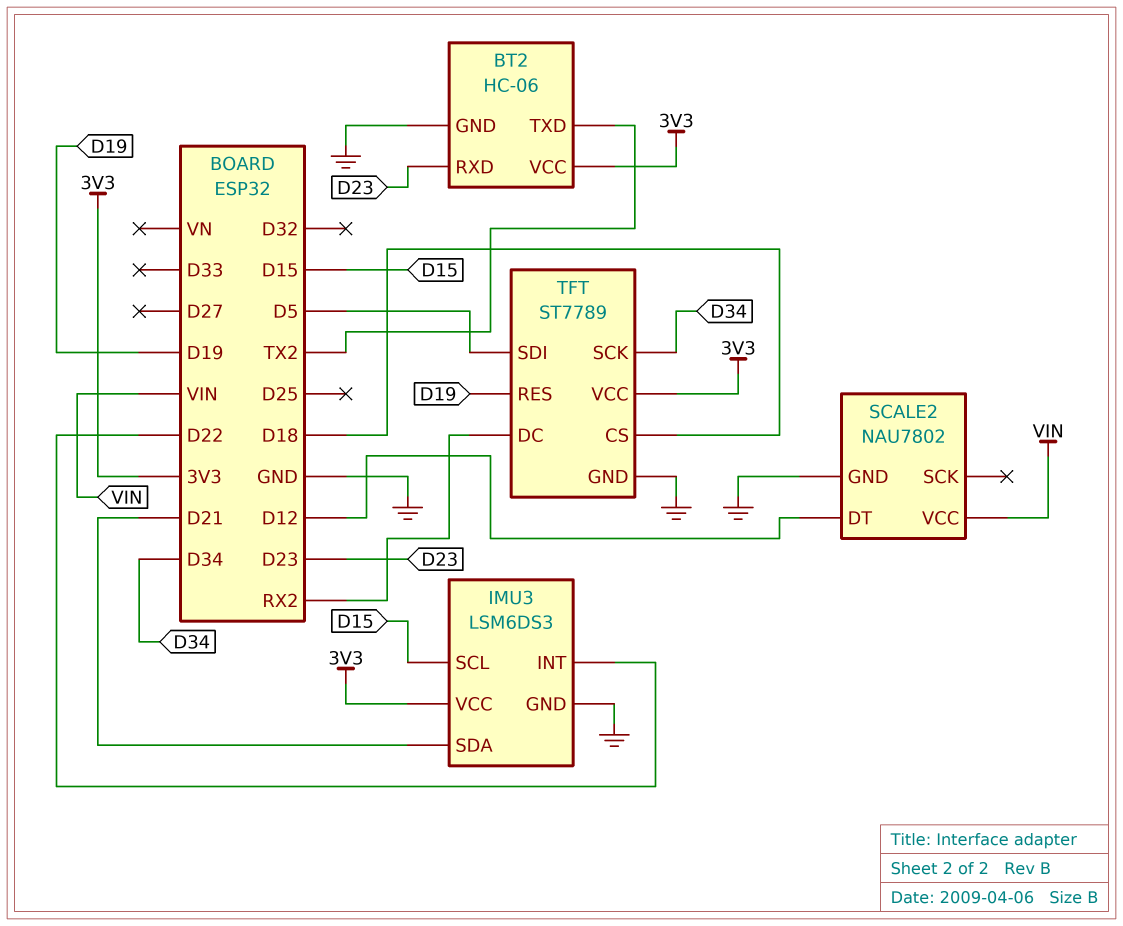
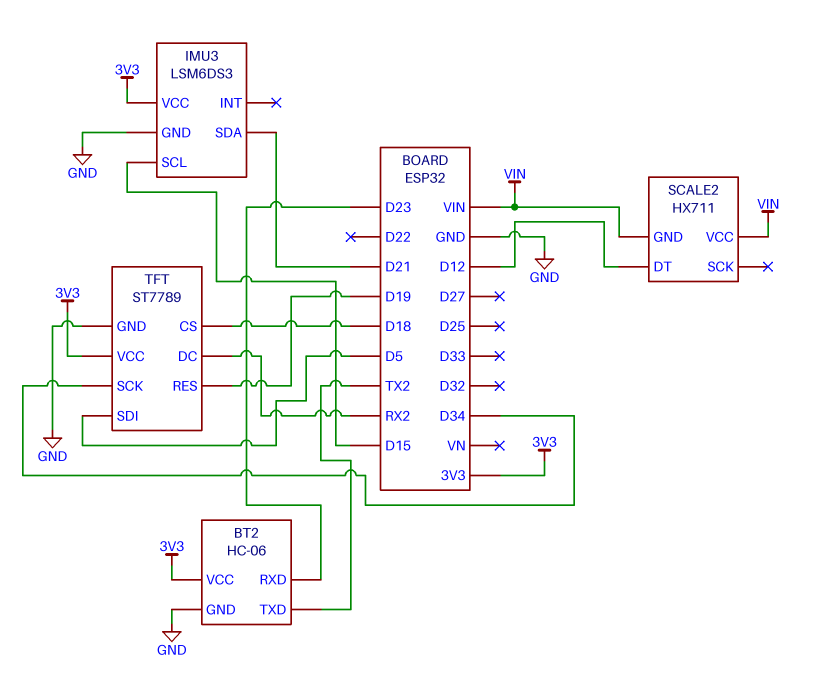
IMU3 pin INT: D22 -> none
SCALE2: NAU7802 -> HX711
SCALE2 pin GND: GND -> VIN

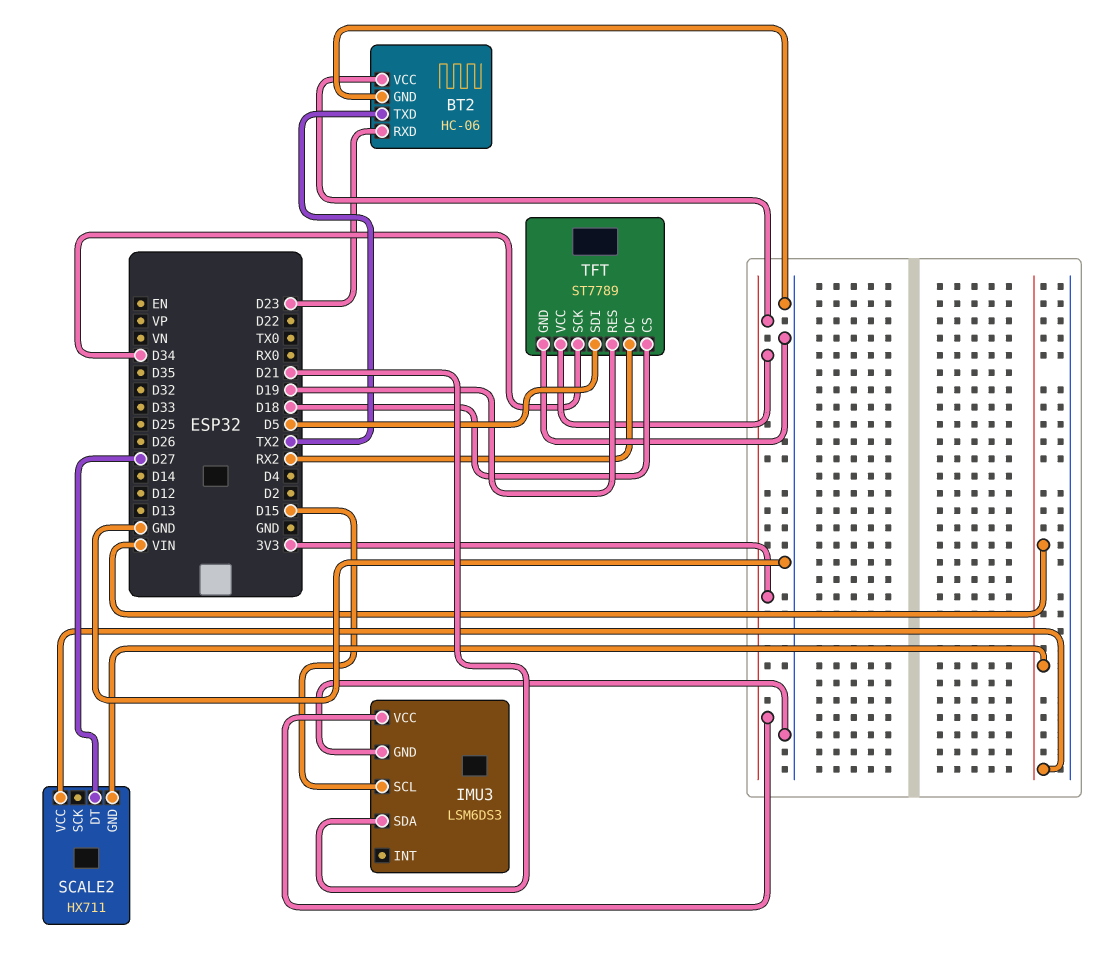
SCALE2 pin DT: D12 -> D27

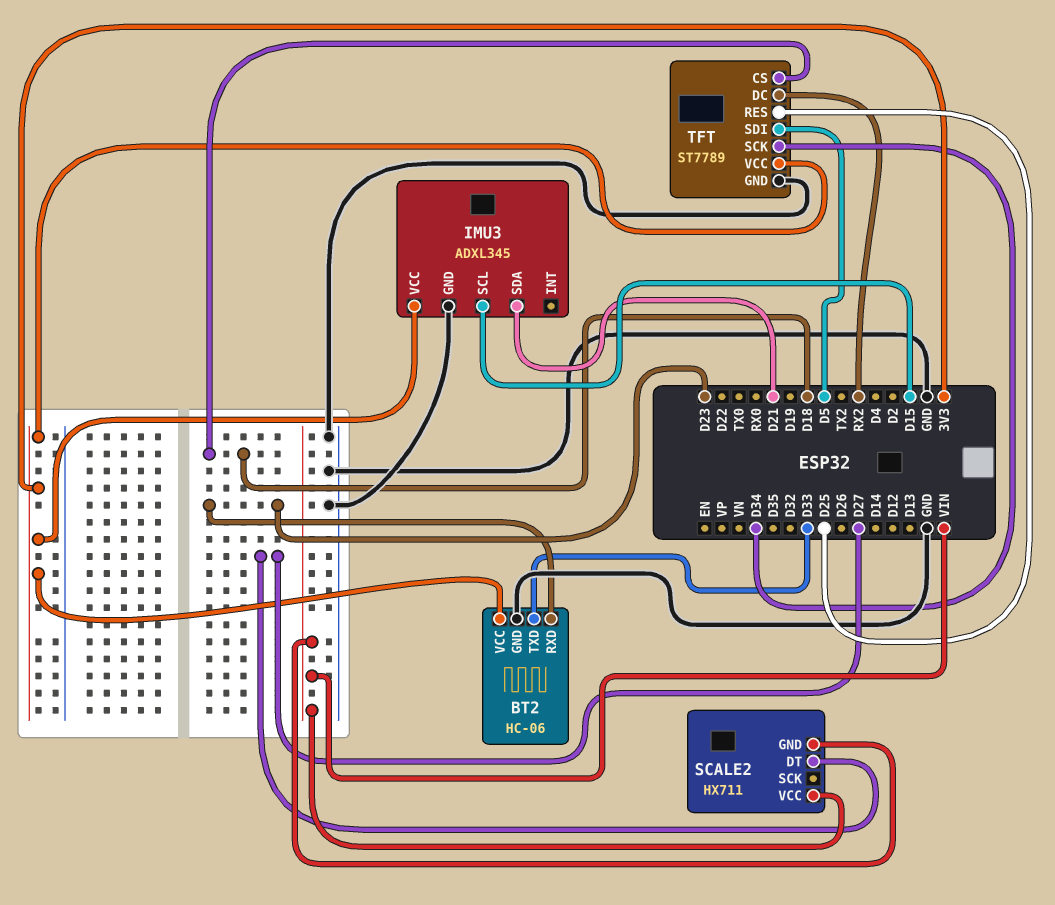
BT2 pin TXD: TX2 -> D33
IMU3: LSM6DS3 -> ADXL345
TFT pin RES: D19 -> D25

